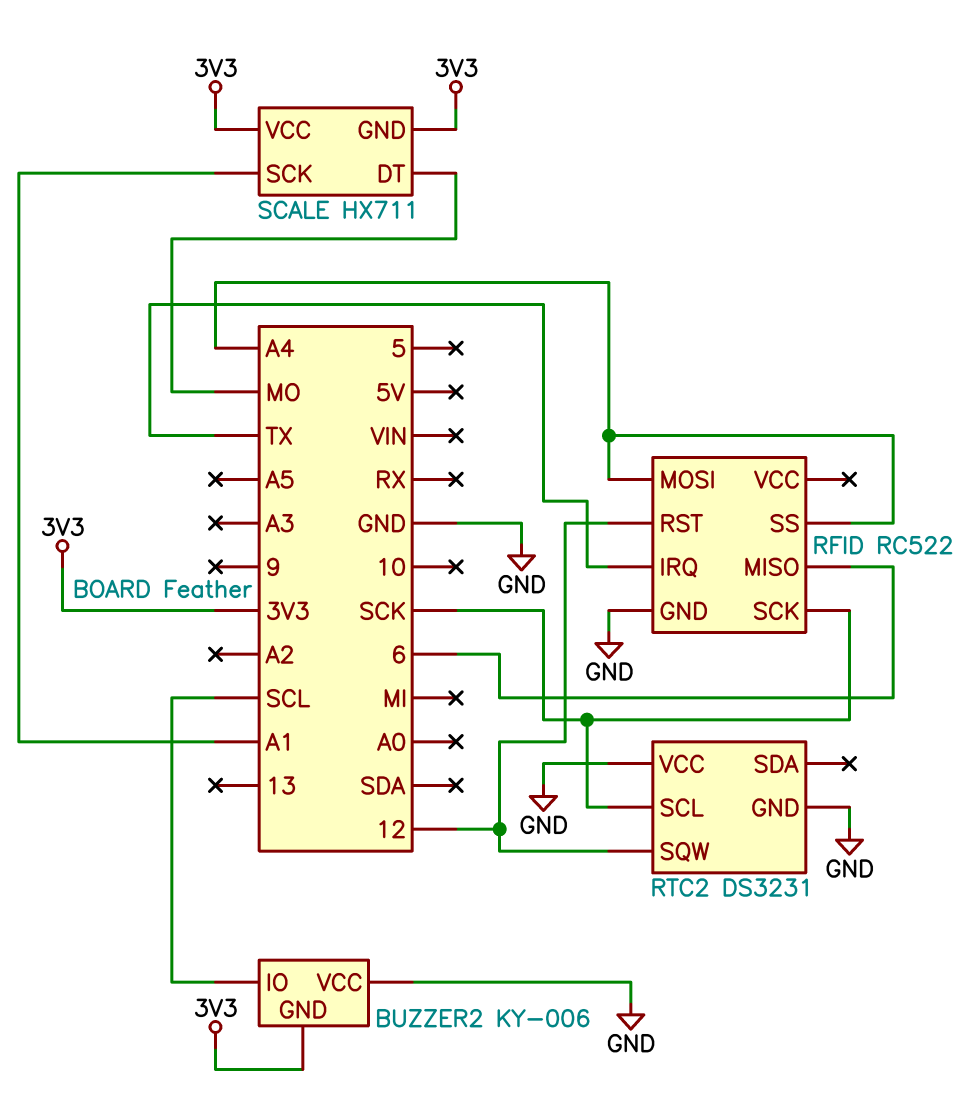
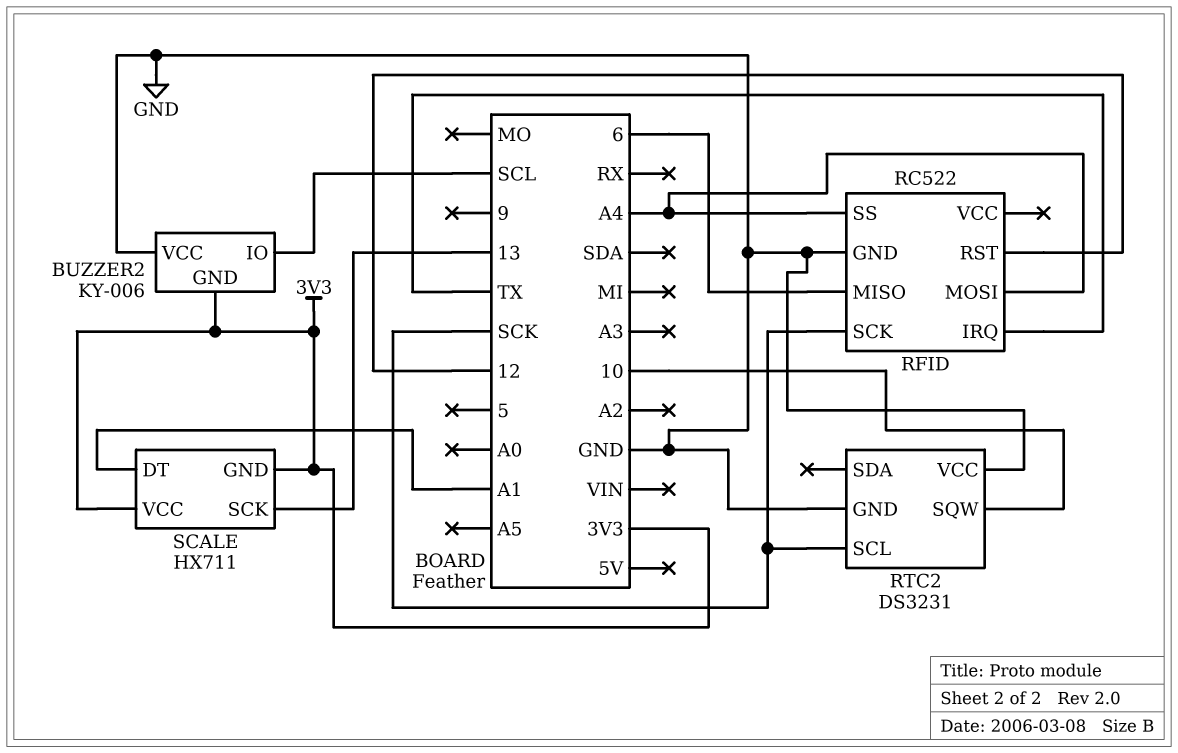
RTC2 pin SQW: 12 -> 10
SCALE pin DT: MO -> A1
SCALE pin SCK: A1 -> 13

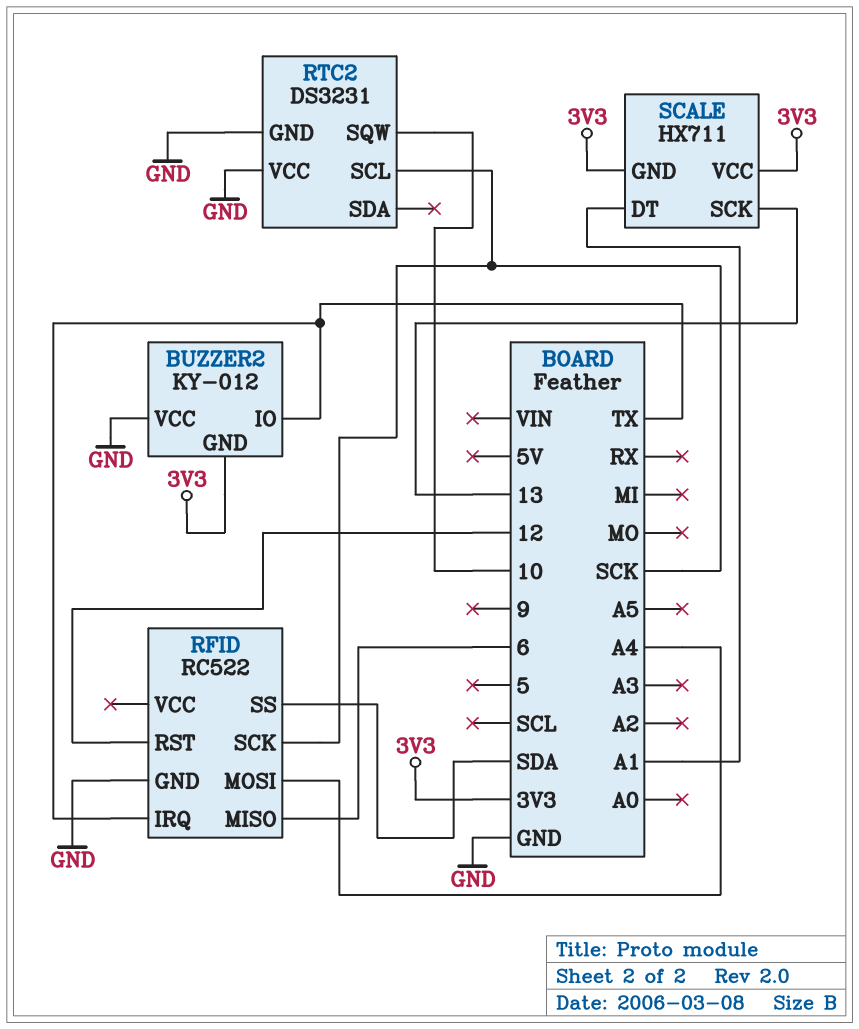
BUZZER2: KY-006 -> KY-012
BUZZER2 pin IO: SCL -> TX
RFID pin SS: A4 -> SDA

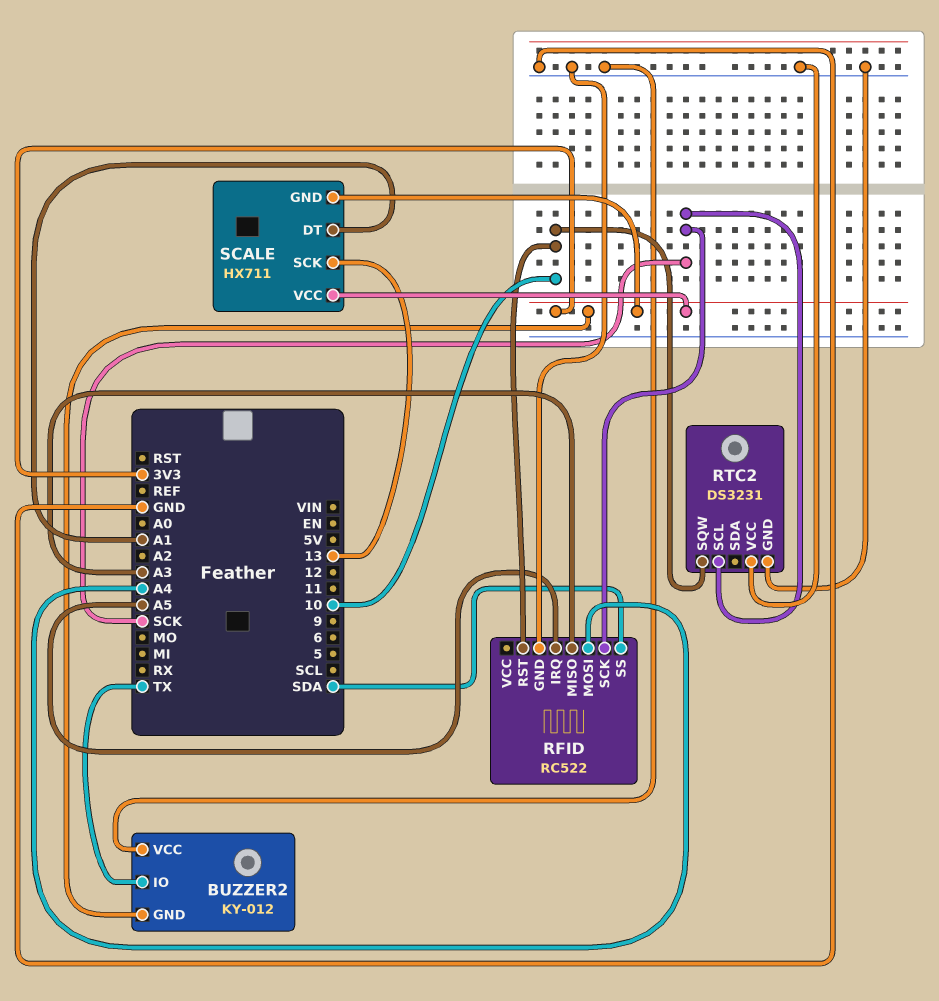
RFID pin IRQ: TX -> A5
RFID pin MISO: 6 -> A3
RFID pin RST: 12 -> 10

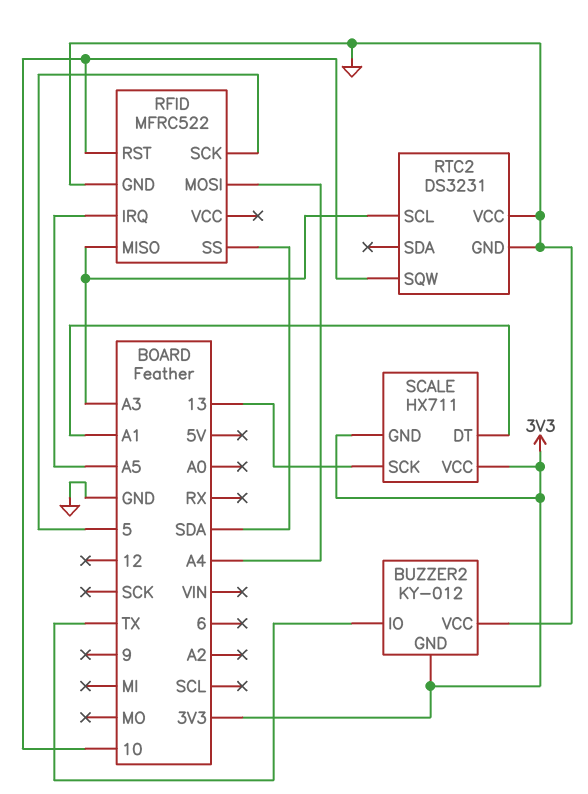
RFID: RC522 -> MFRC522
RFID pin SCK: SCK -> 5
RTC2 pin SCL: SCK -> A3

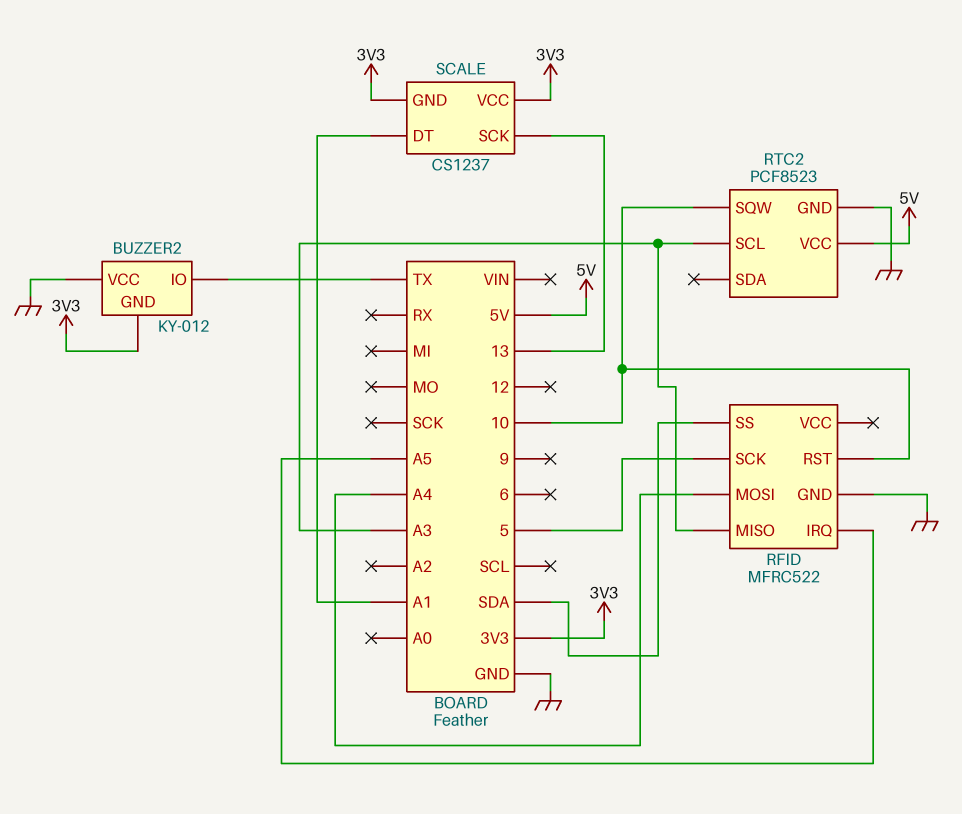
RTC2: DS3231 -> PCF8523
RTC2 pin VCC: GND -> 5V
SCALE: HX711 -> CS1237

